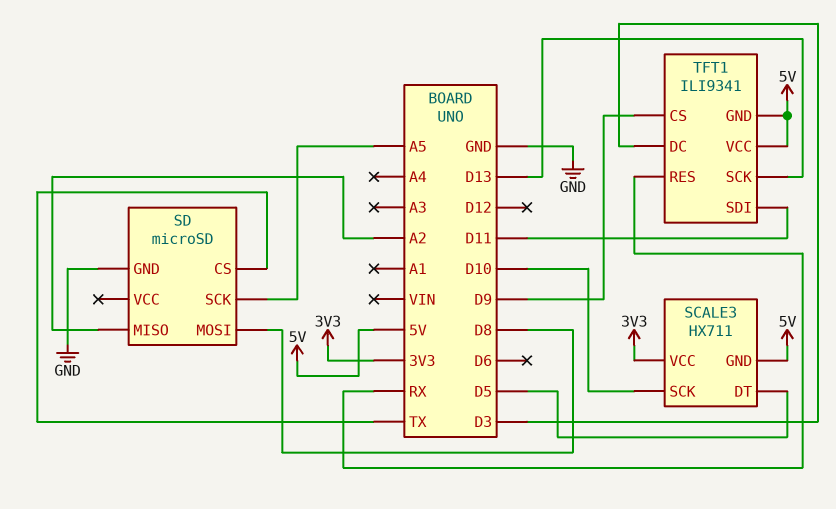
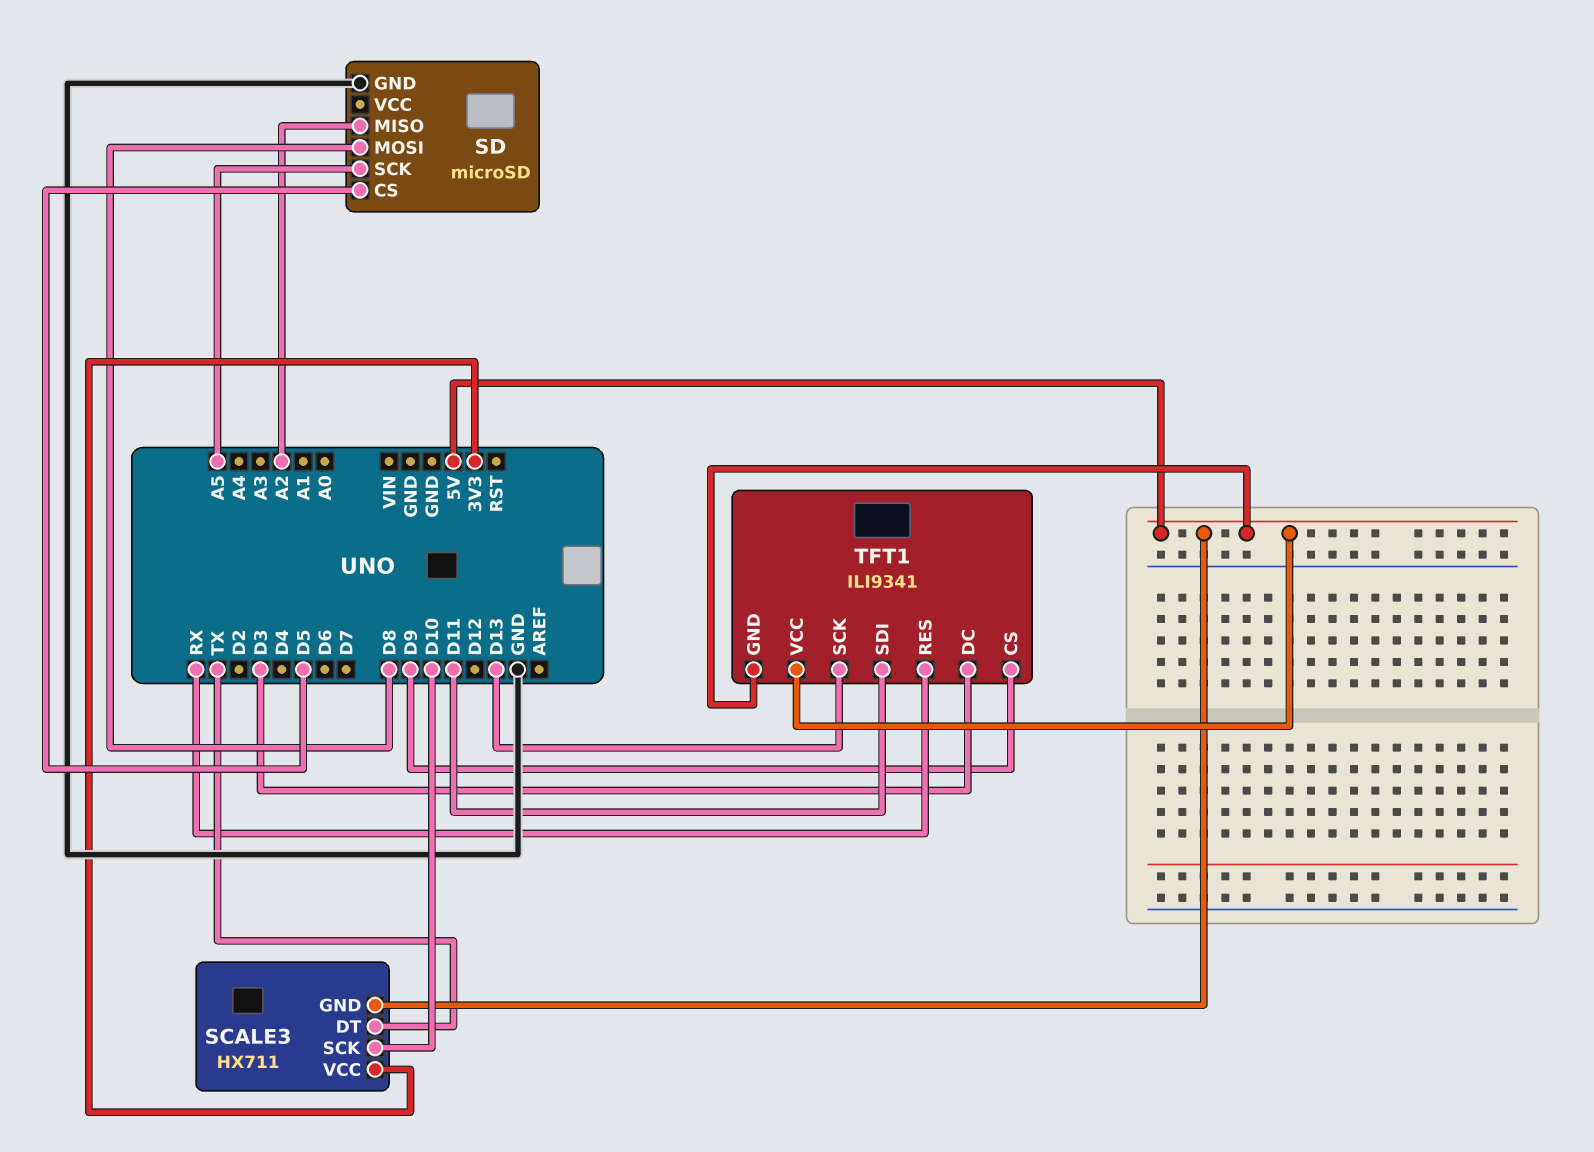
SCALE3 pin DT: D5 -> TX
SD pin CS: TX -> D5

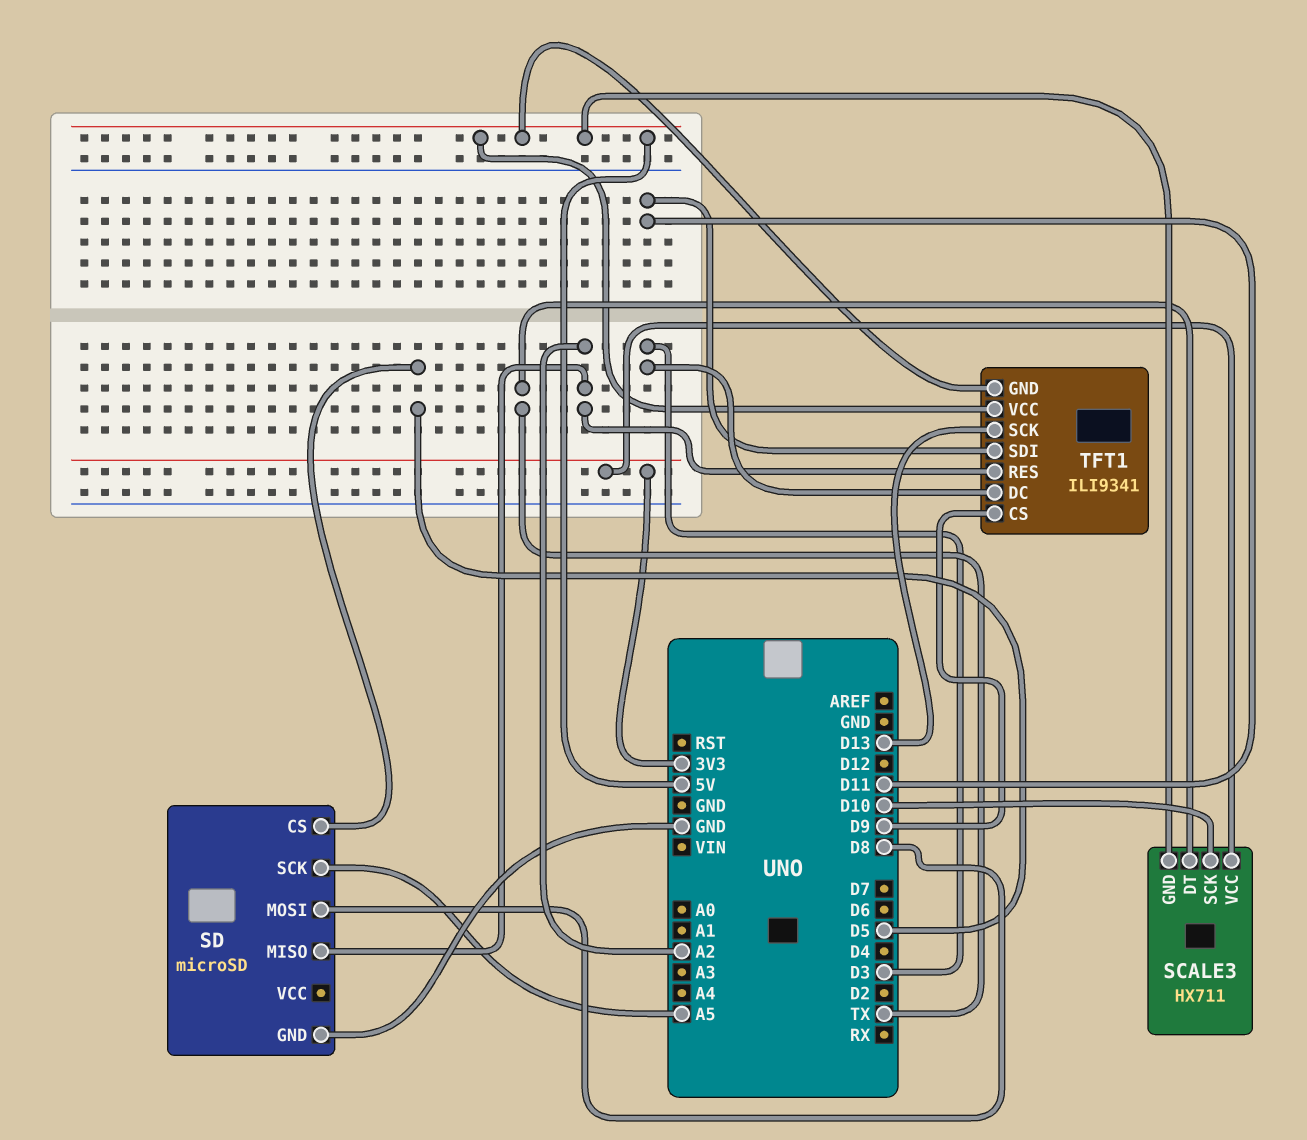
TFT1 pin RES: RX -> A2

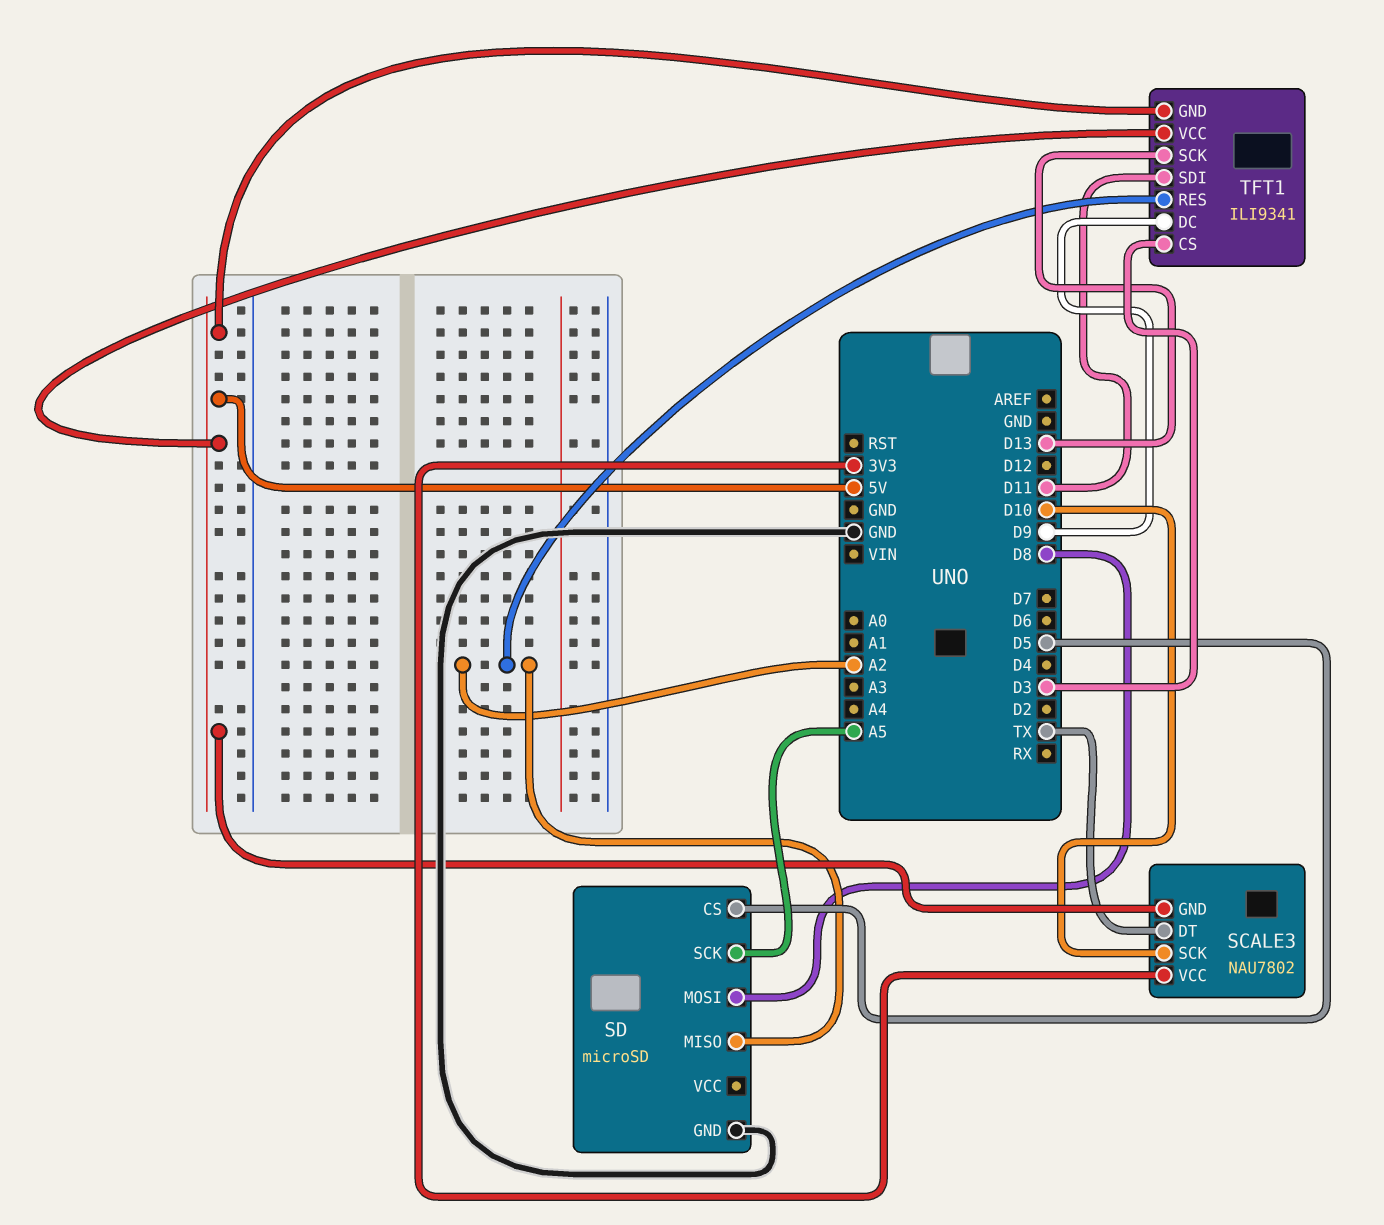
SCALE3: HX711 -> NAU7802
TFT1 pin CS: D9 -> D3
TFT1 pin DC: D3 -> D9

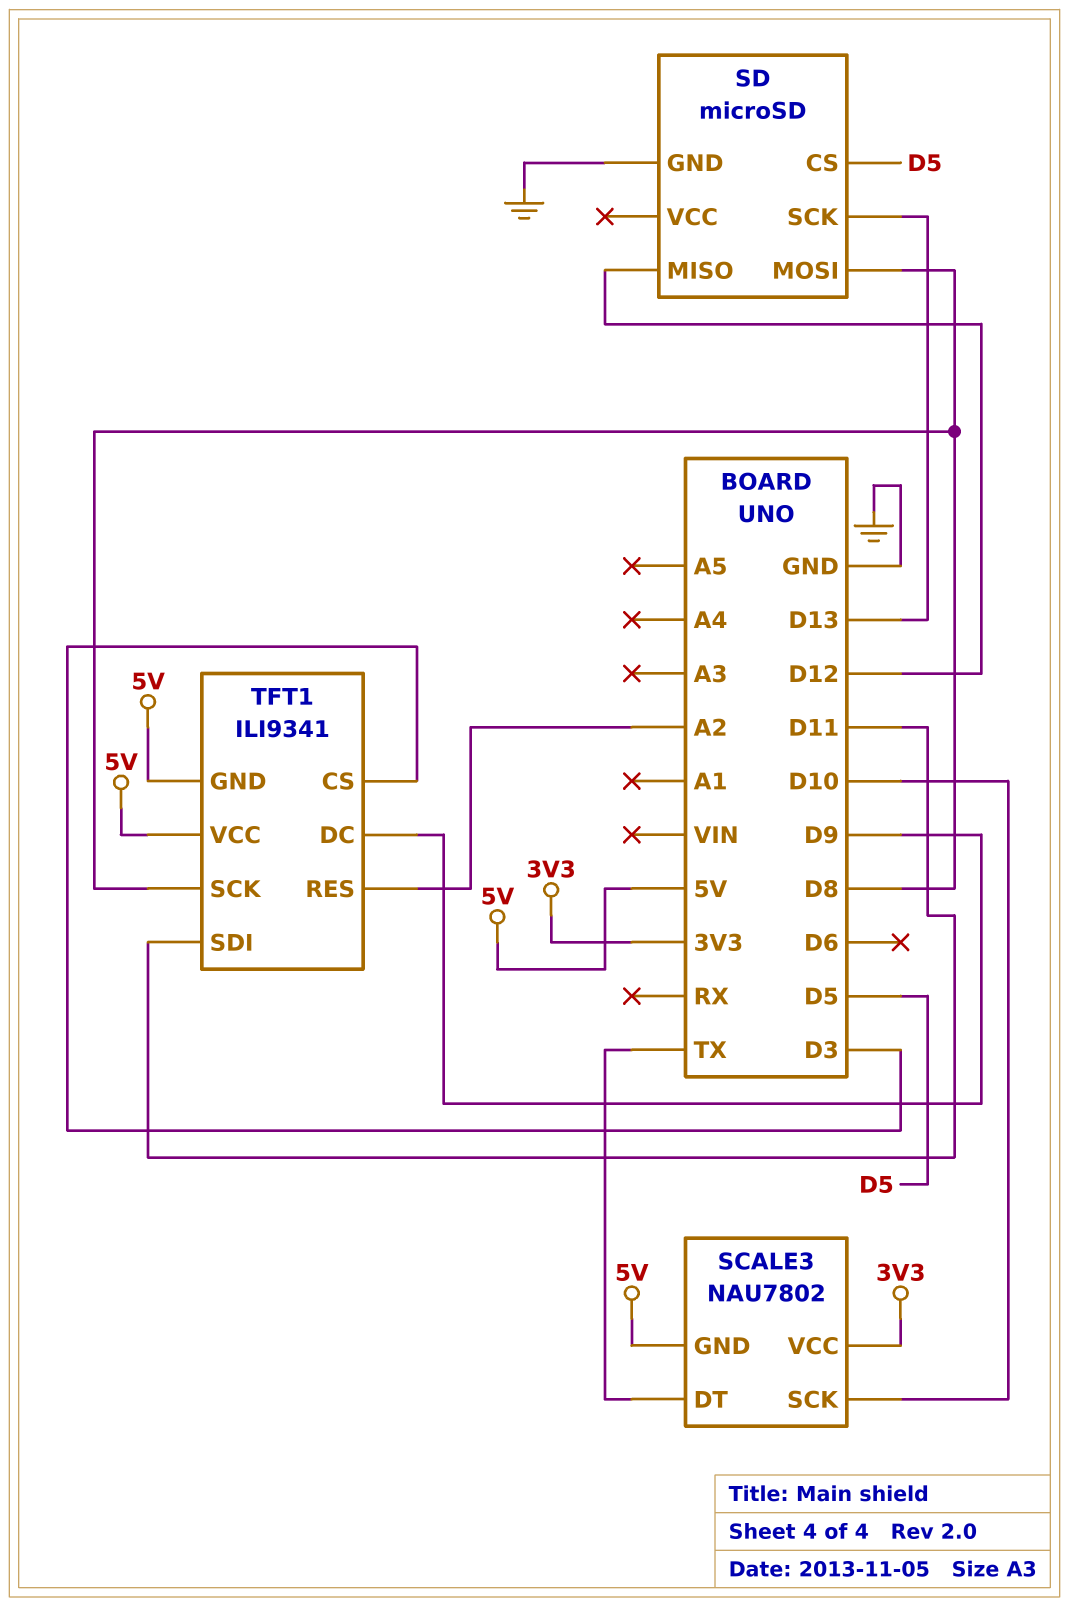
SD pin MISO: A2 -> D12
SD pin SCK: A5 -> D13
TFT1 pin SCK: D13 -> D8

